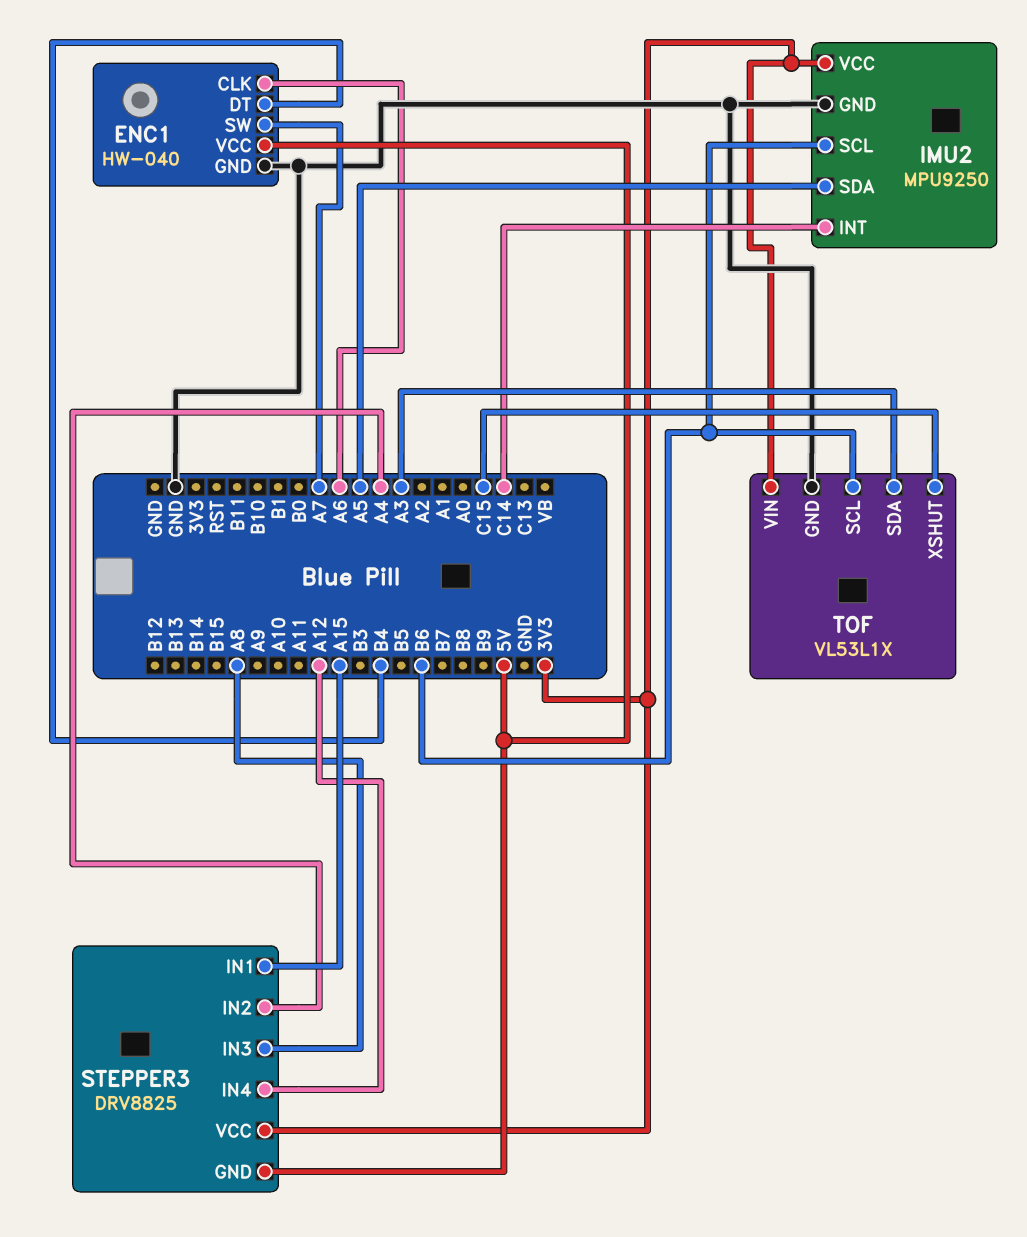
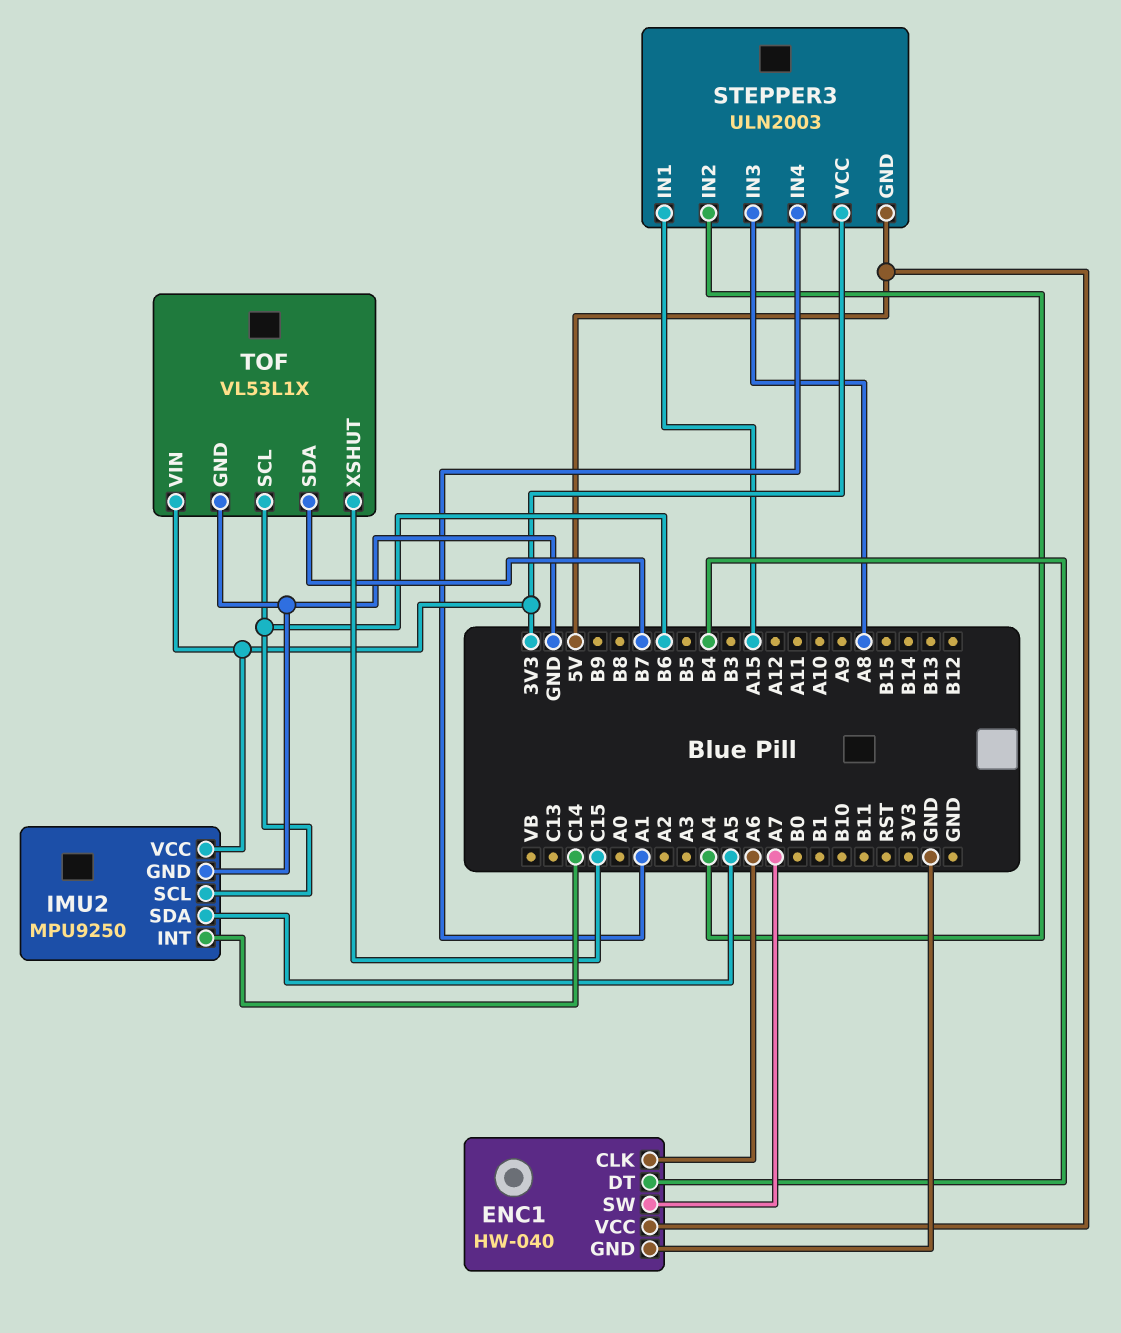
STEPPER3: DRV8825 -> ULN2003
STEPPER3 pin IN4: A12 -> A1
TOF pin SDA: A3 -> B7

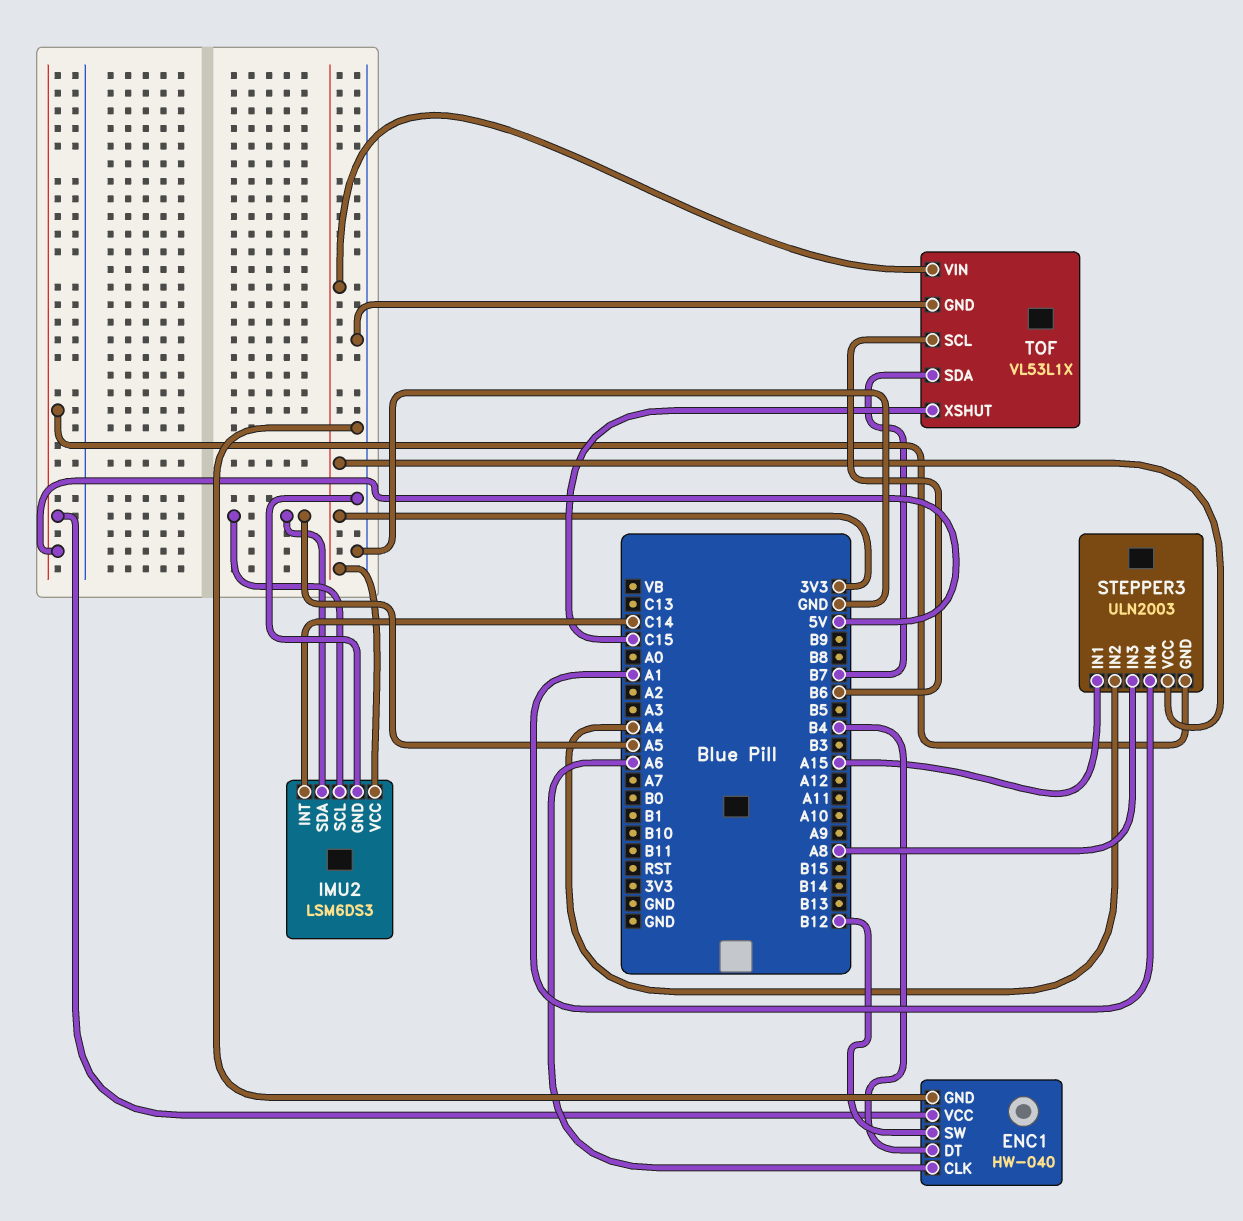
ENC1 pin SW: A7 -> B12
IMU2: MPU9250 -> LSM6DS3
IMU2 pin SCL: B6 -> A5

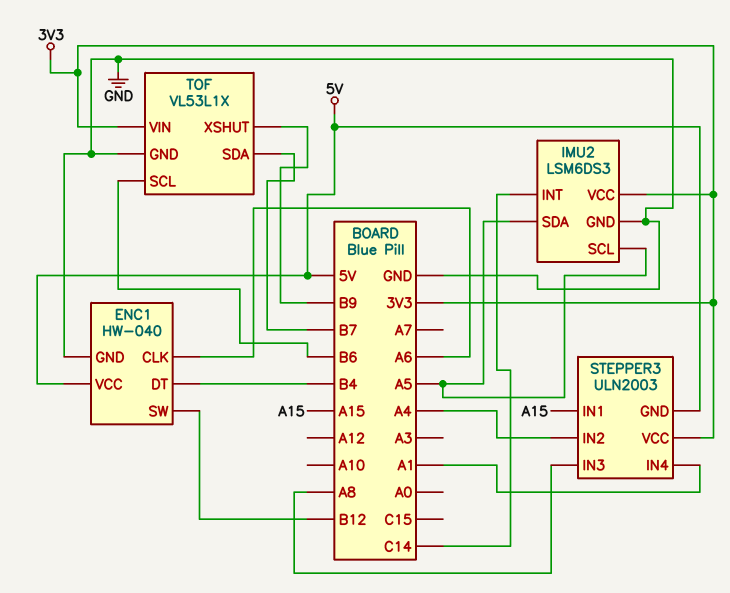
TOF pin XSHUT: C15 -> B9

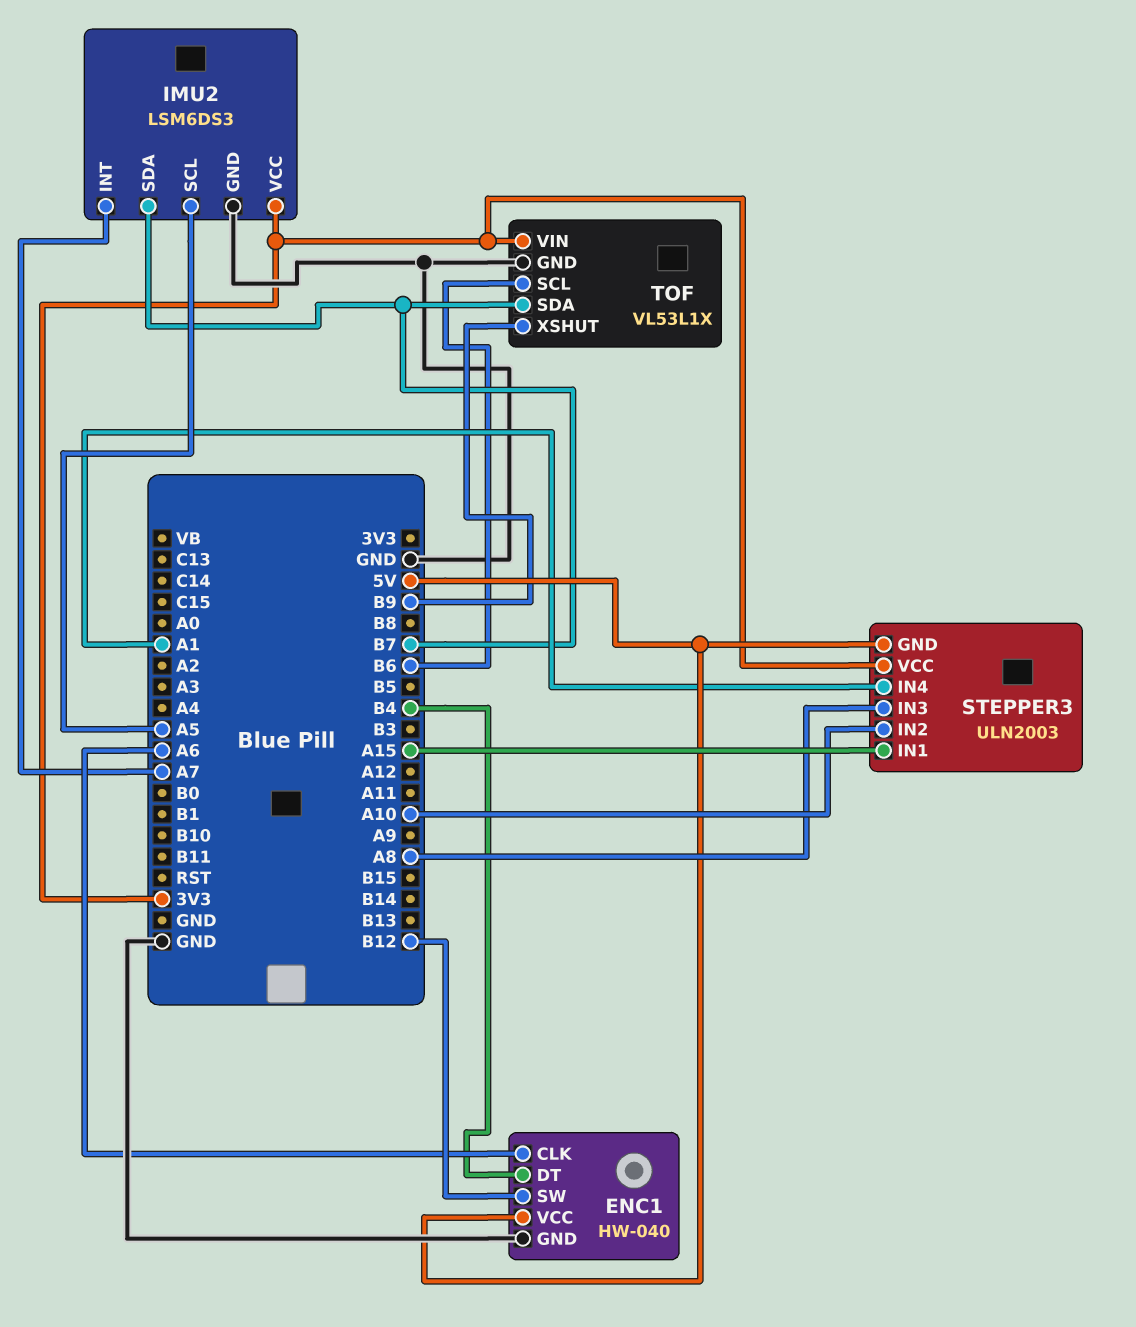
IMU2 pin INT: C14 -> A7
IMU2 pin SDA: A5 -> B7
STEPPER3 pin IN2: A4 -> A10

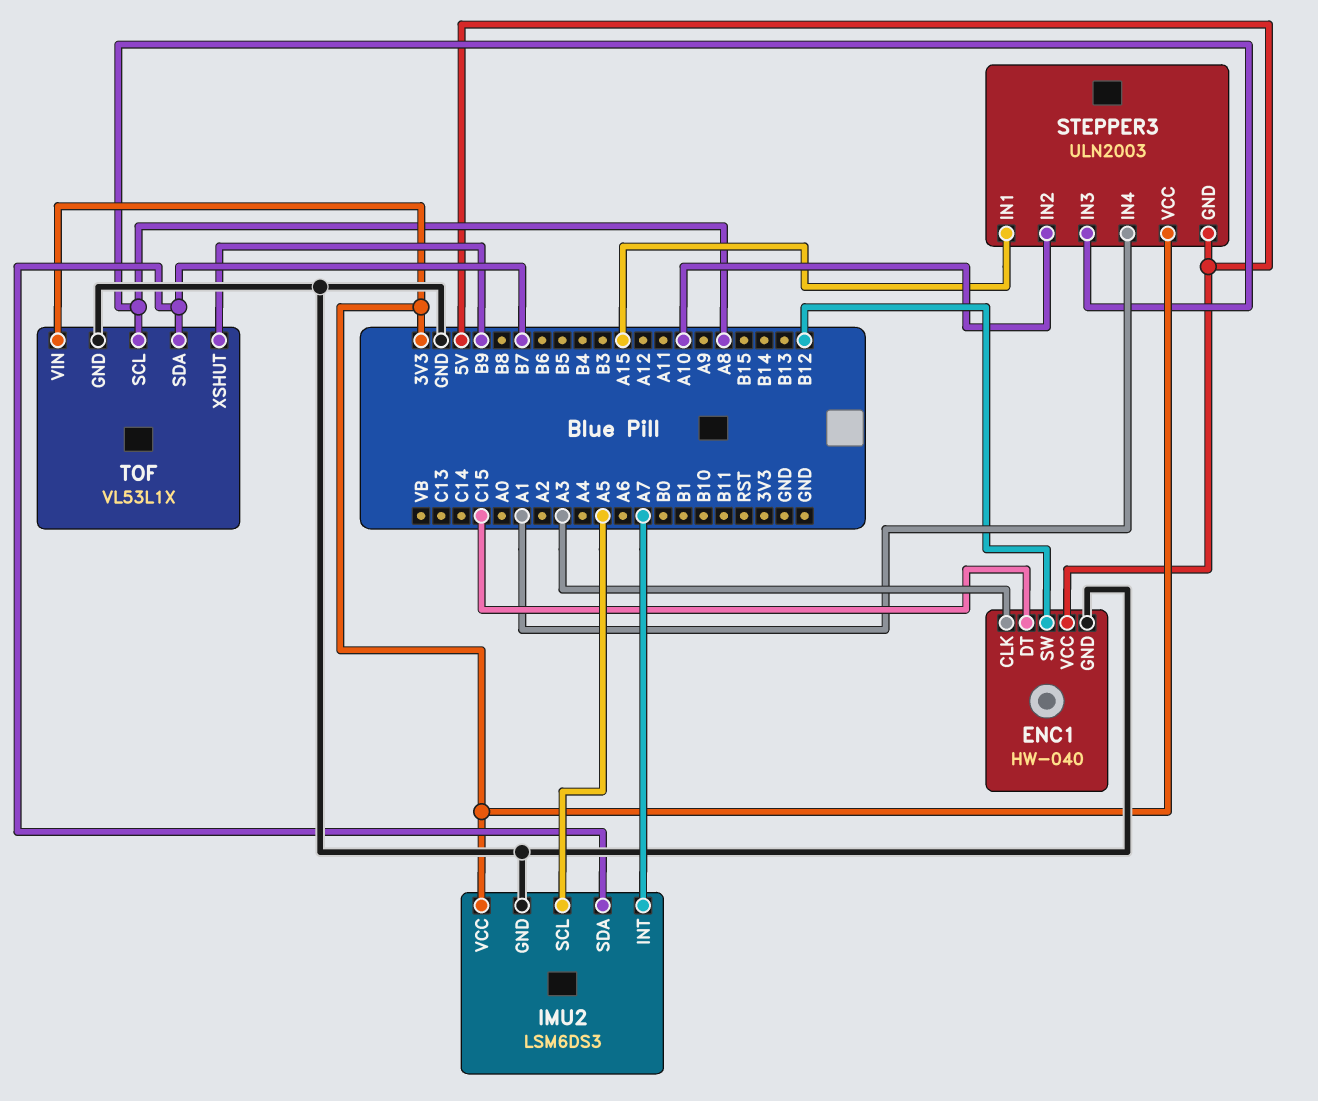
ENC1 pin CLK: A6 -> A3
ENC1 pin DT: B4 -> C15
TOF pin SCL: B6 -> A8

